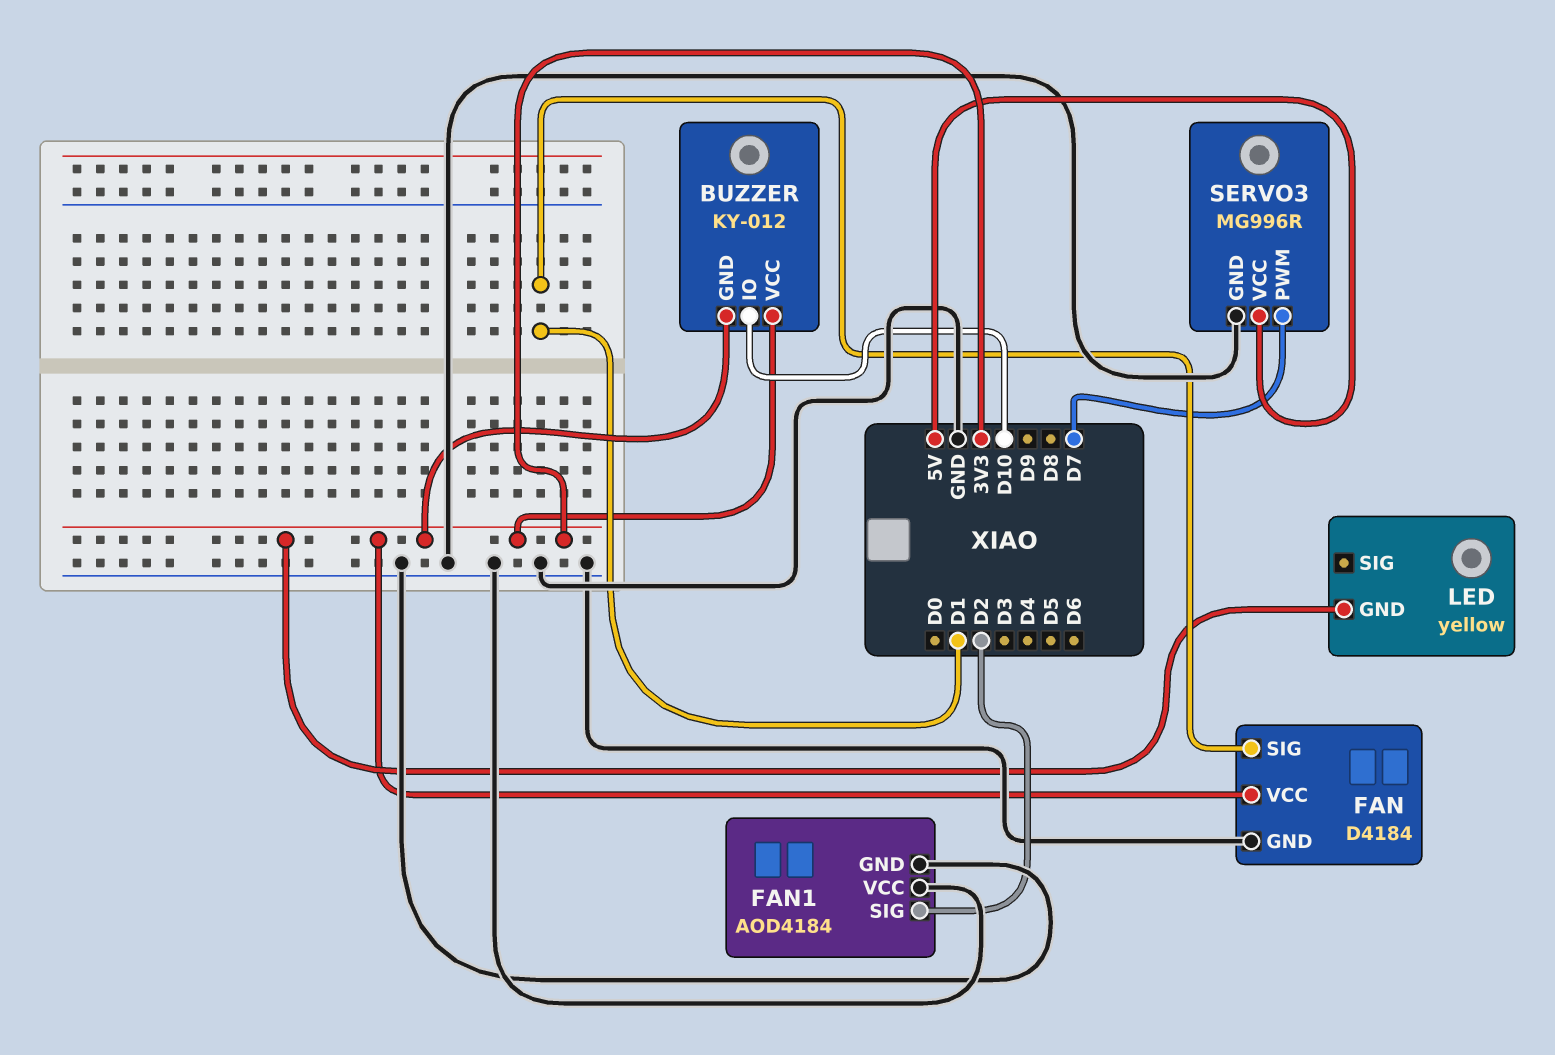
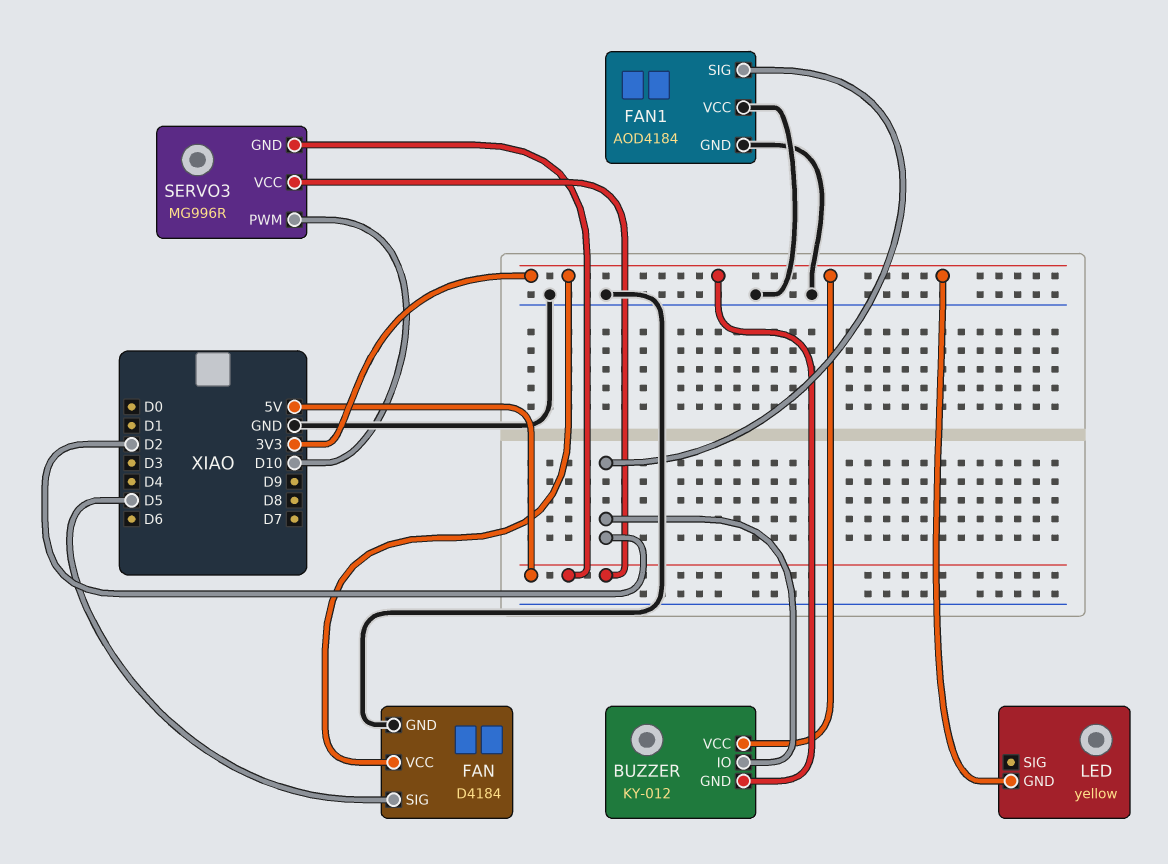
BUZZER pin IO: D10 -> D2
FAN pin SIG: D1 -> D5
SERVO3 pin GND: GND -> 5V
SERVO3 pin PWM: D7 -> D10

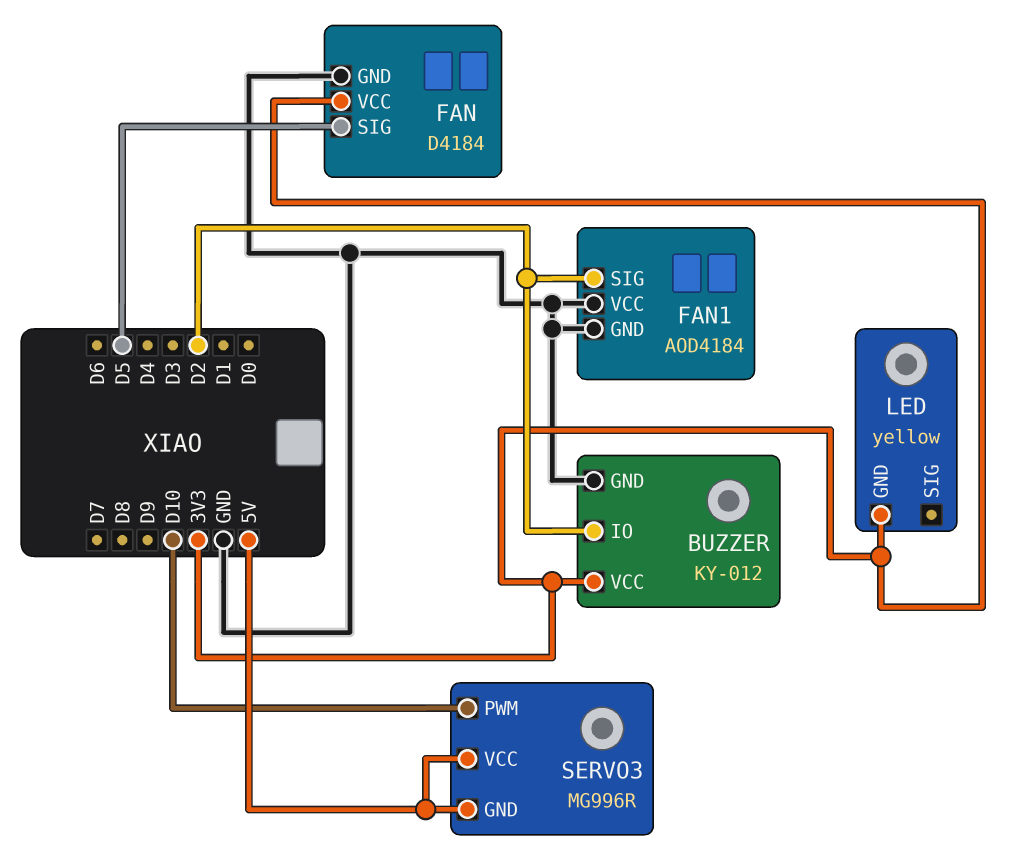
BUZZER pin GND: 3V3 -> GND

